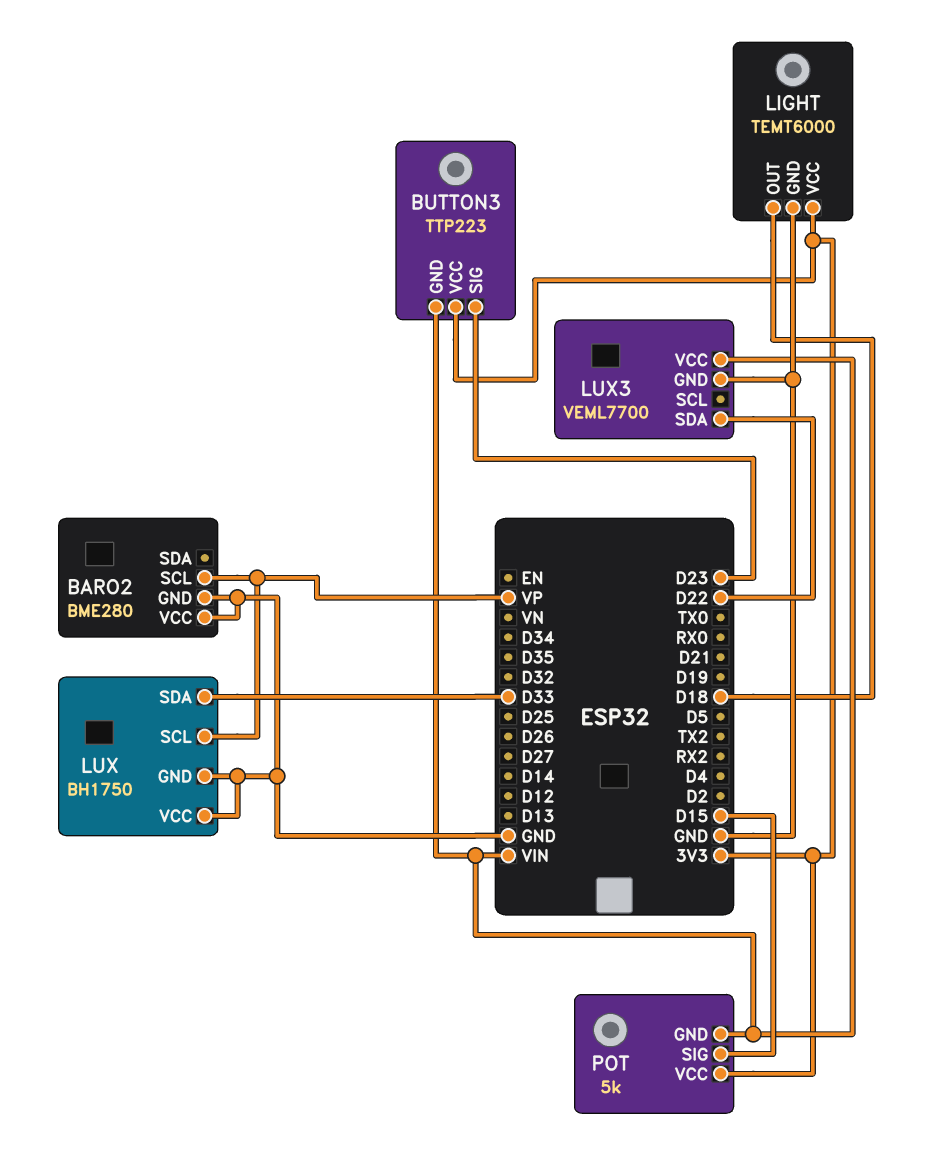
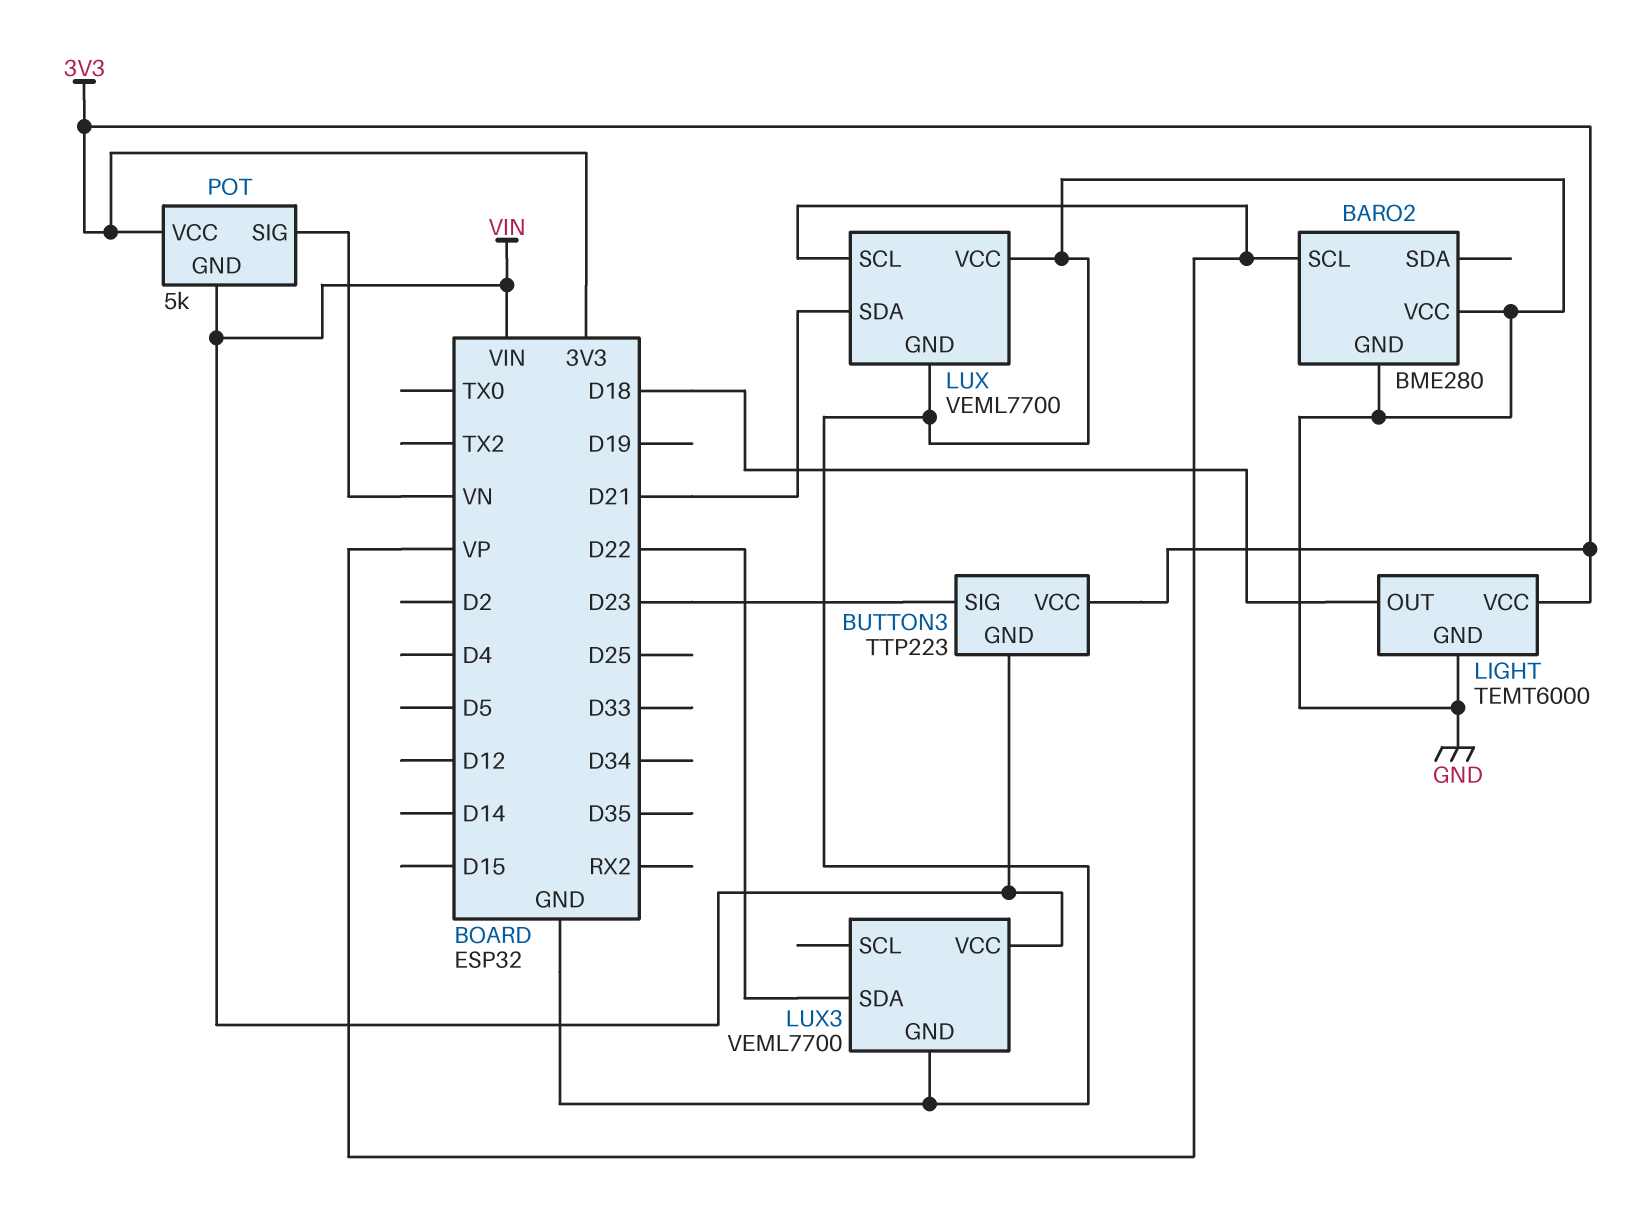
LUX: BH1750 -> VEML7700
LUX pin SDA: D33 -> D21
POT pin SIG: D15 -> VN

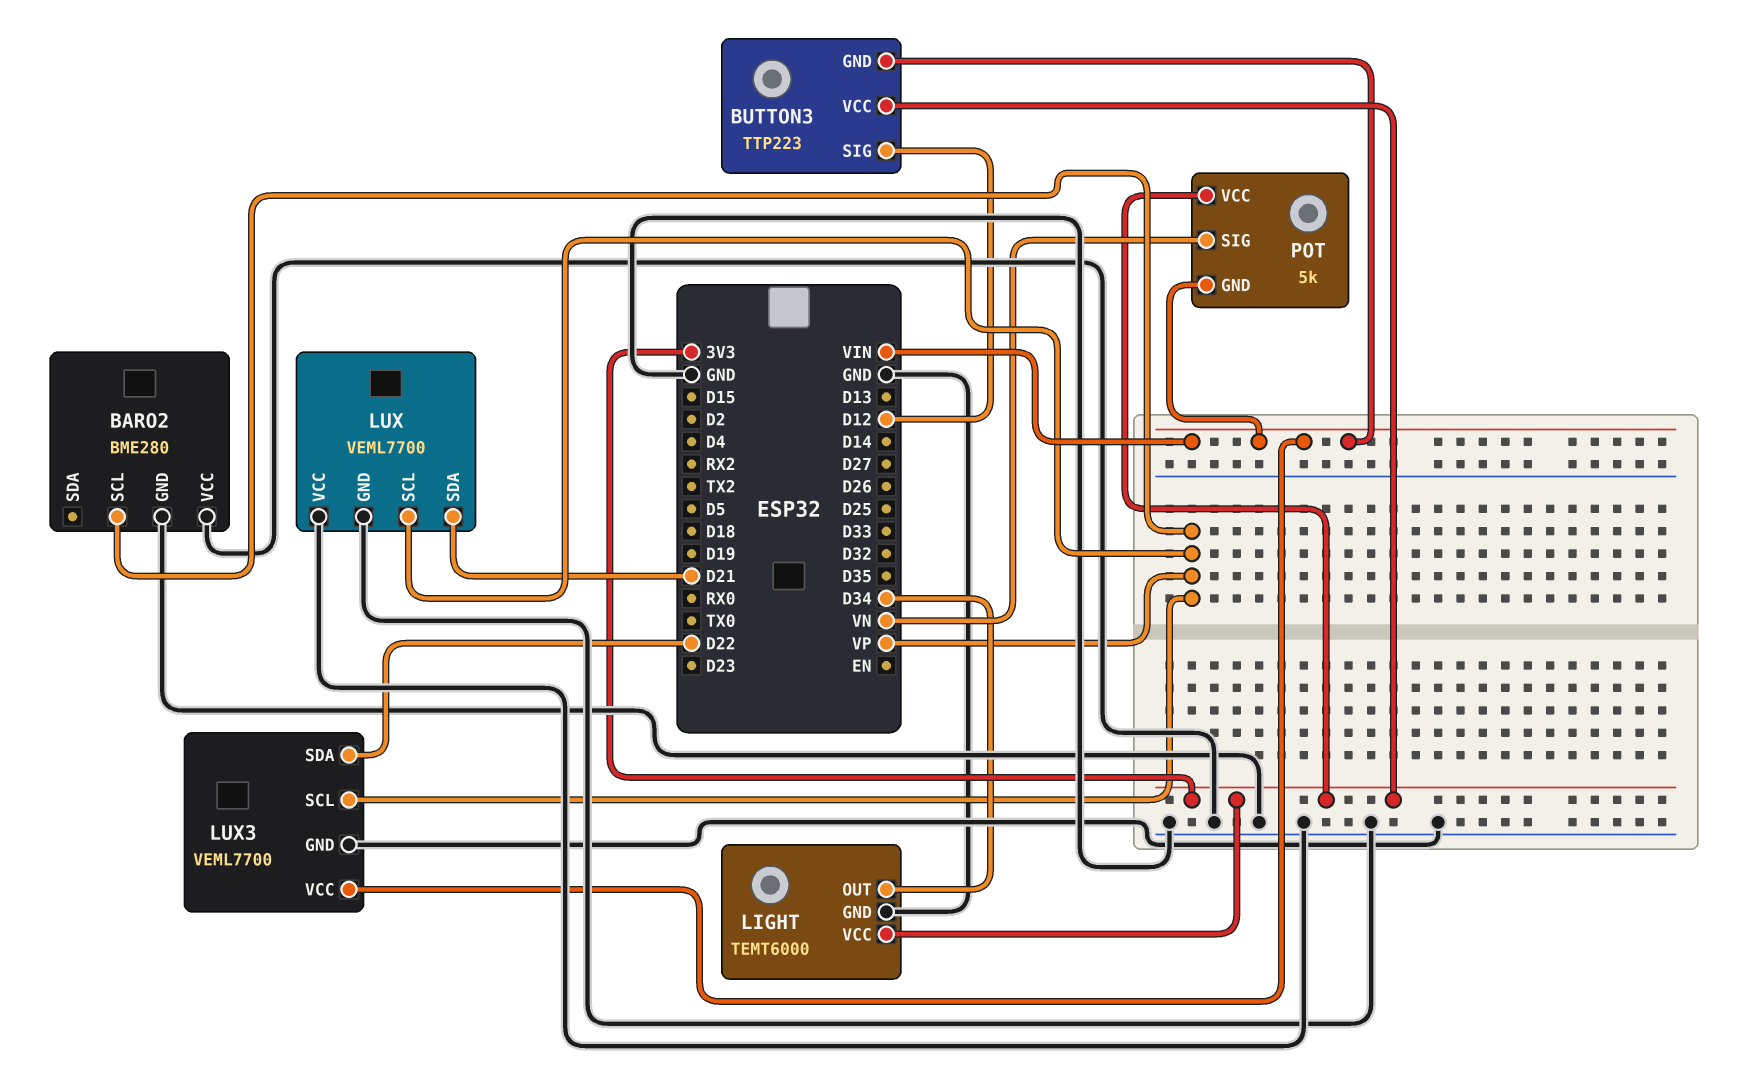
BUTTON3 pin SIG: D23 -> D12
LIGHT pin OUT: D18 -> D34
LUX3 pin SCL: none -> VP

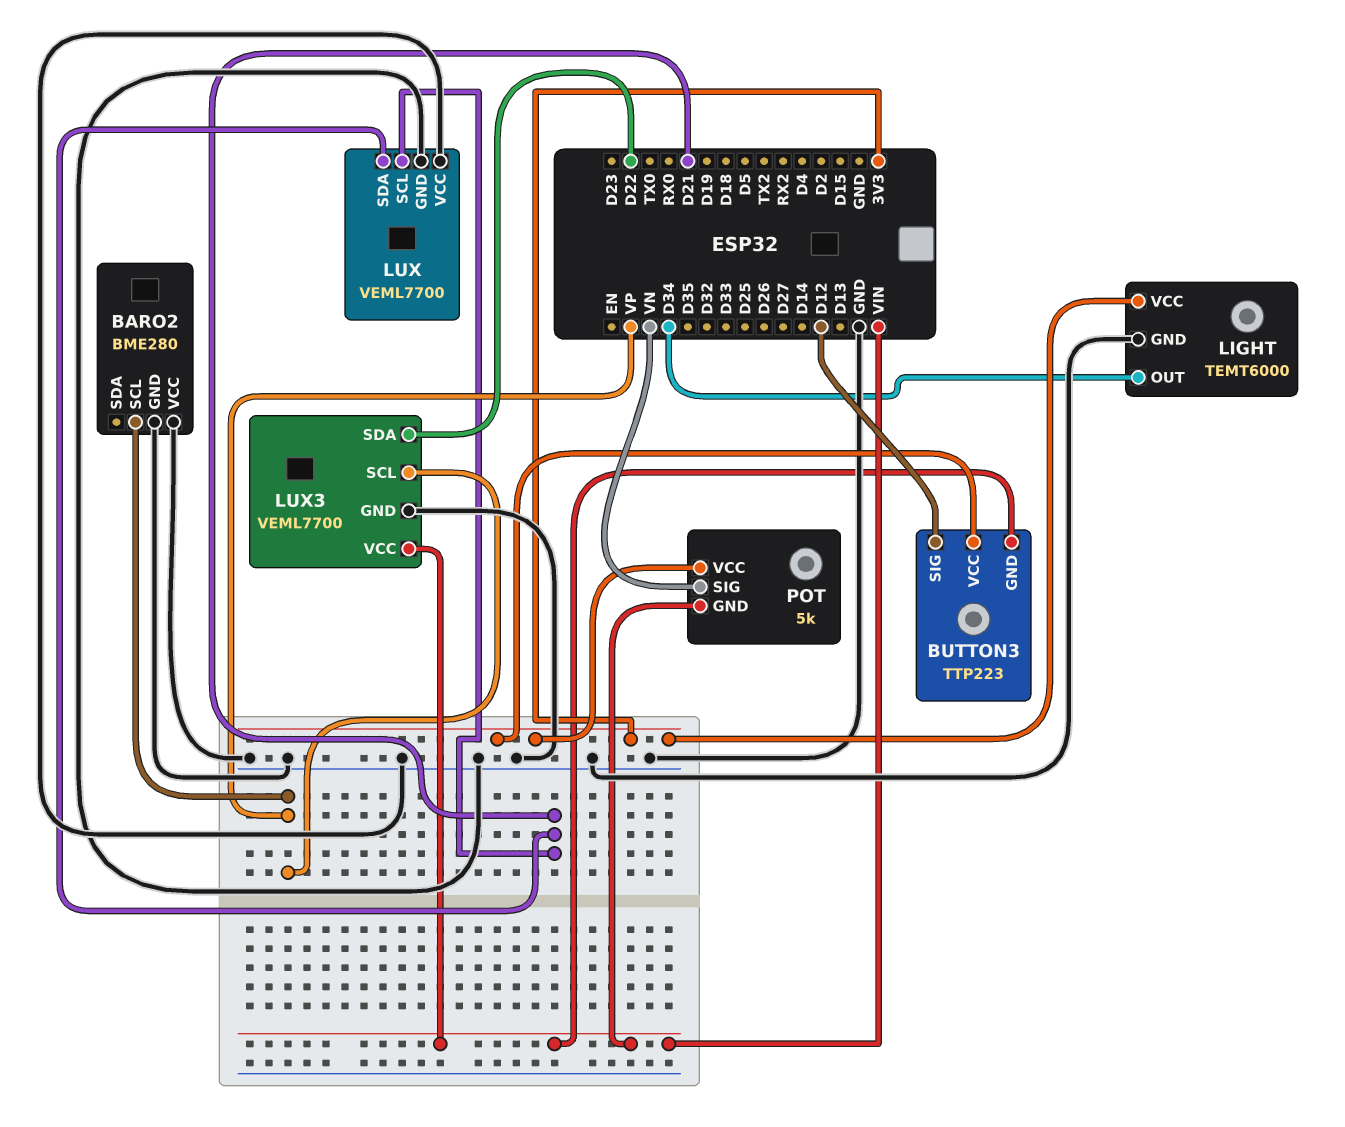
LUX pin SCL: VP -> D21

